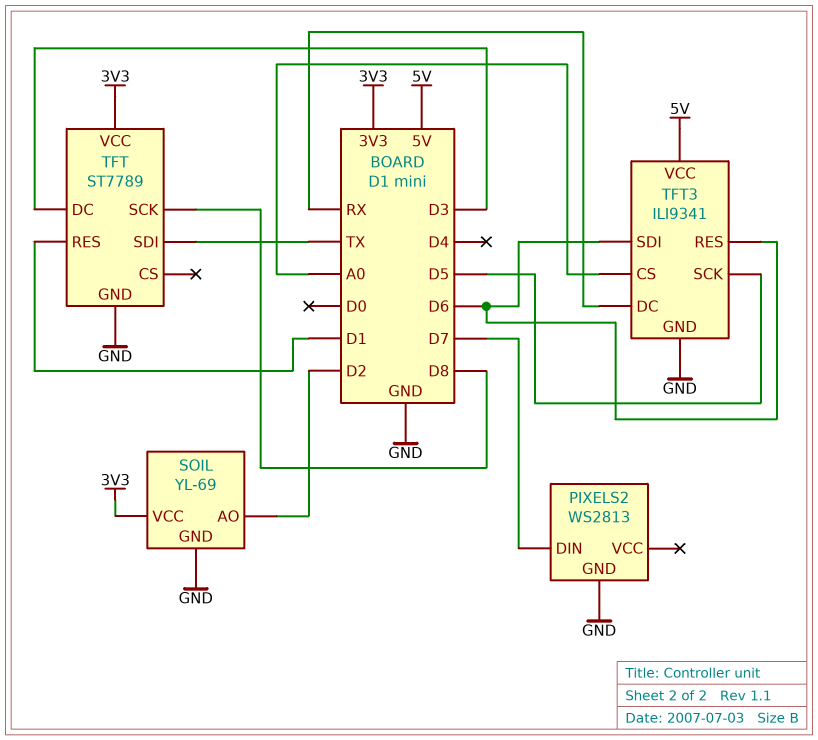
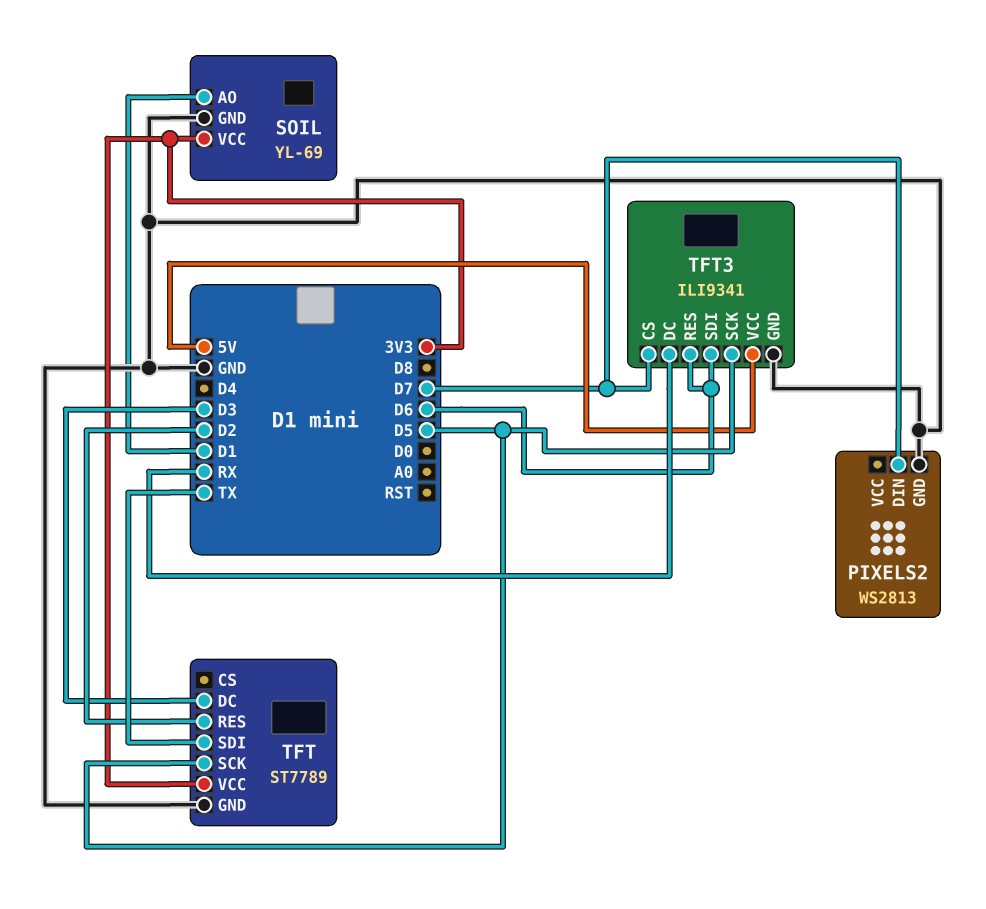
SOIL pin AO: D2 -> D1
TFT pin RES: D1 -> D2
TFT pin SCK: D8 -> D5
TFT3 pin CS: A0 -> D7

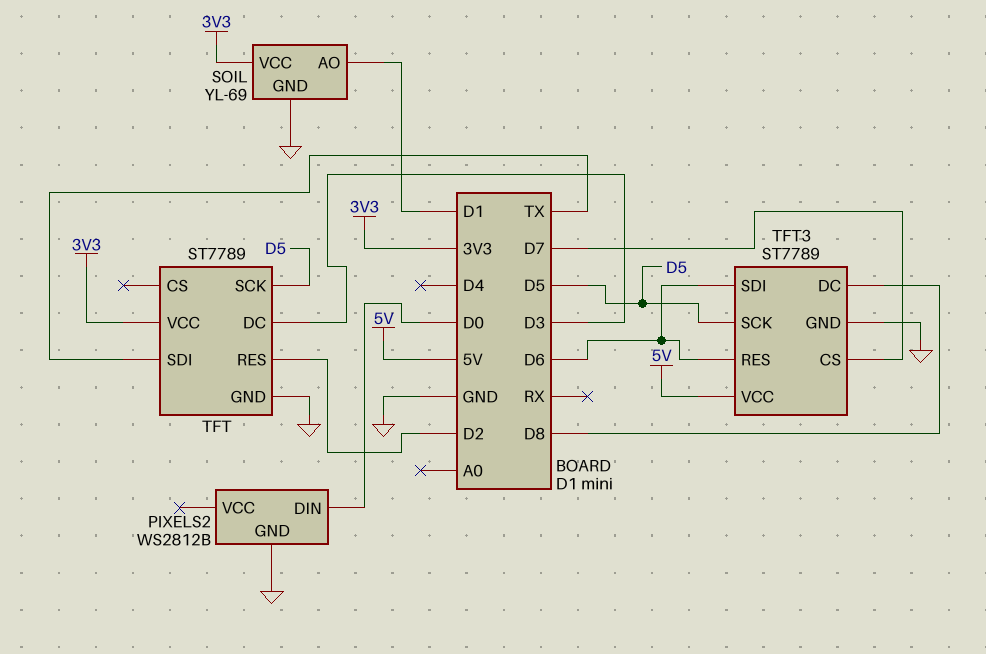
PIXELS2: WS2813 -> WS2812B
PIXELS2 pin DIN: D7 -> D0
TFT3: ILI9341 -> ST7789
TFT3 pin DC: RX -> D8

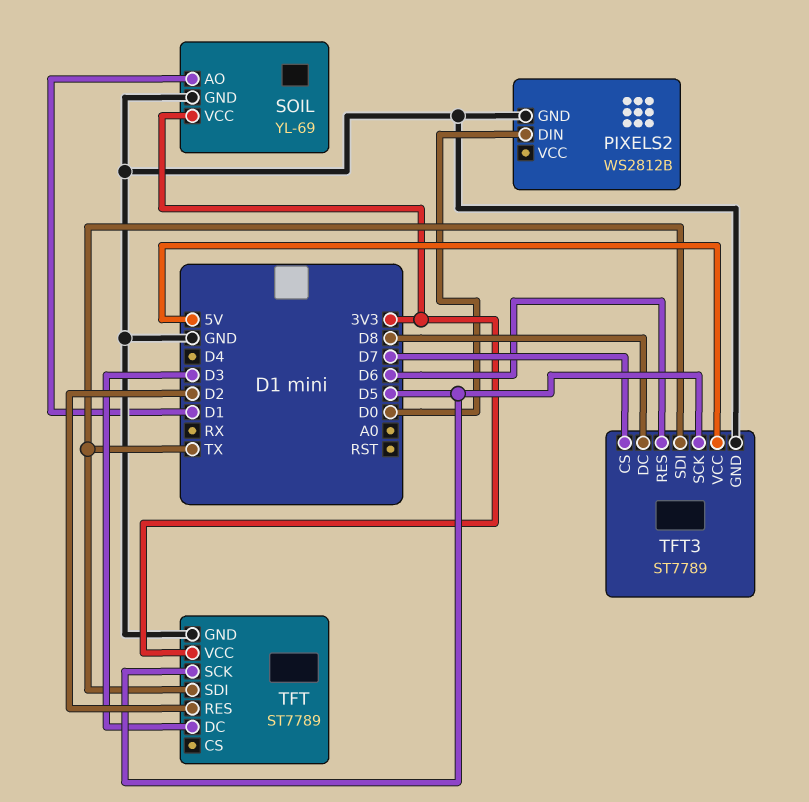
TFT3 pin SDI: D6 -> TX

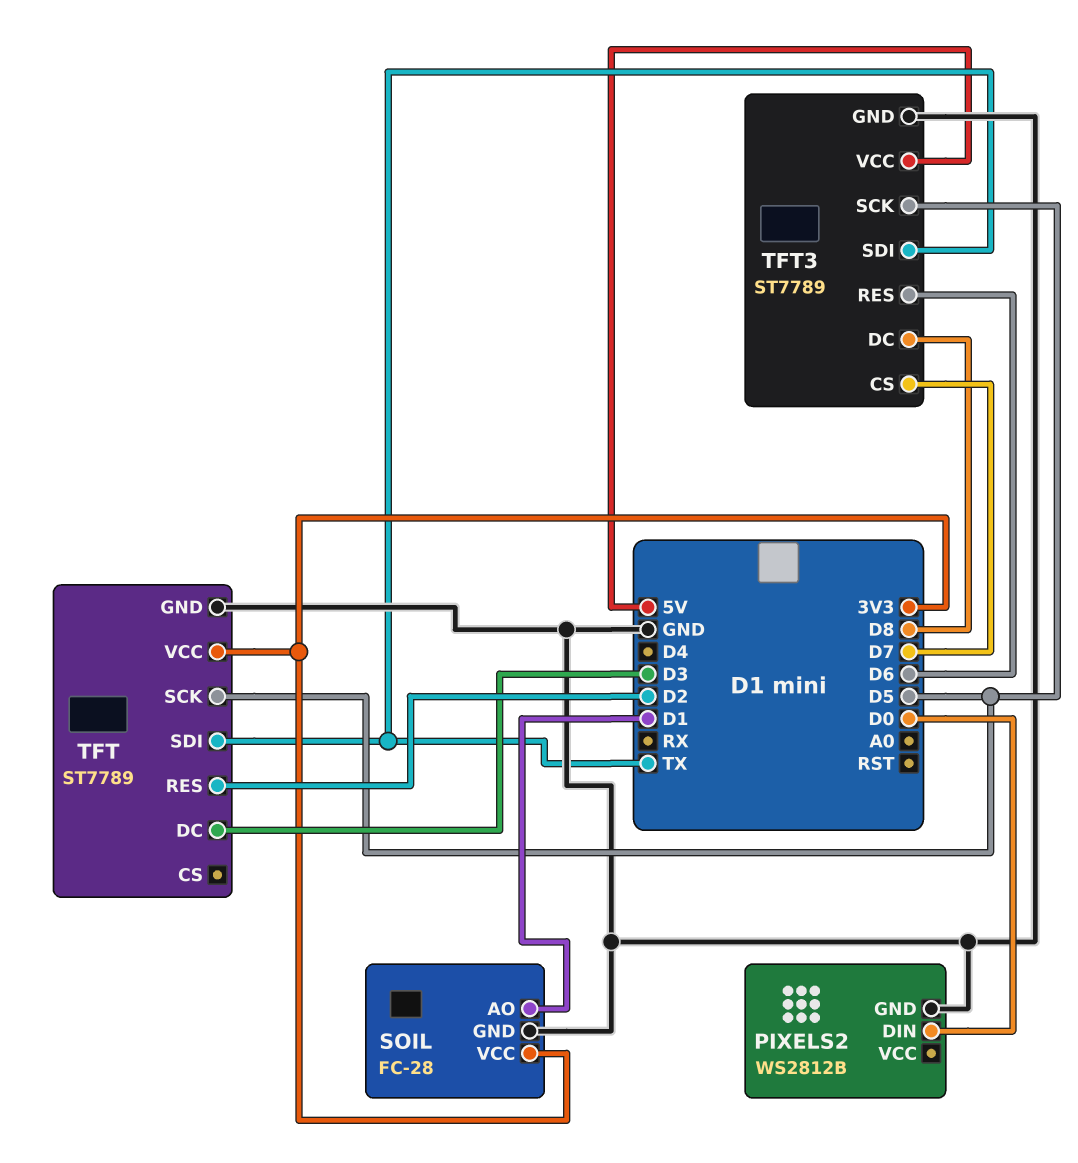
SOIL: YL-69 -> FC-28

